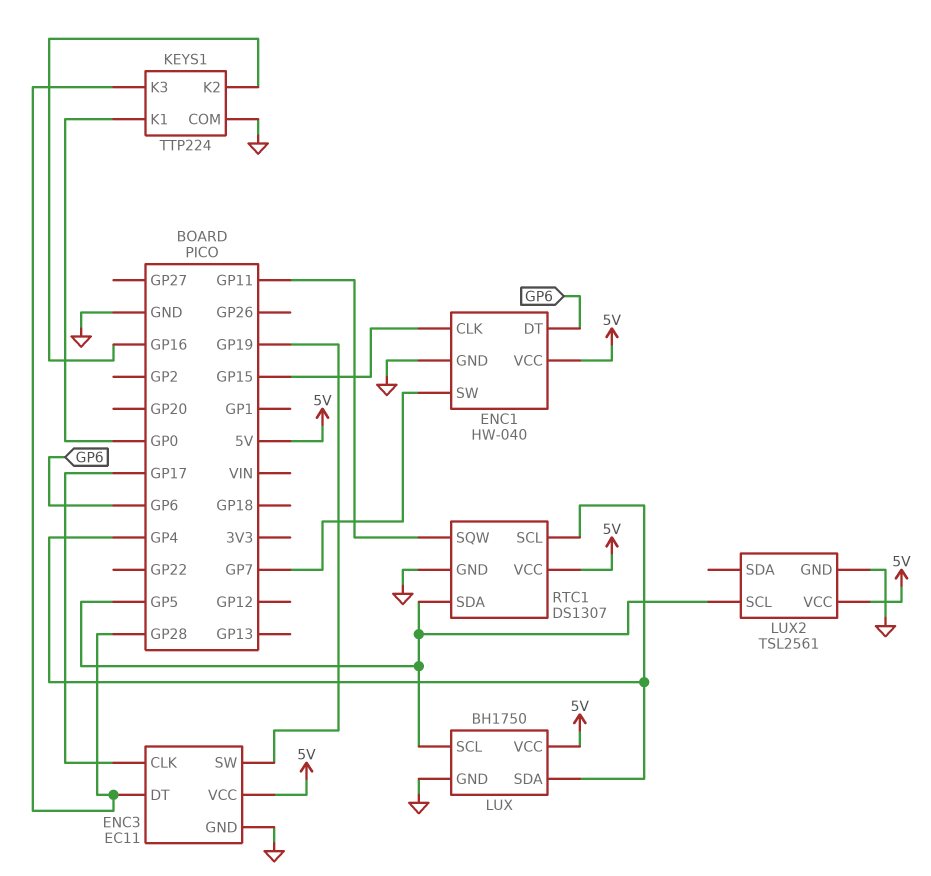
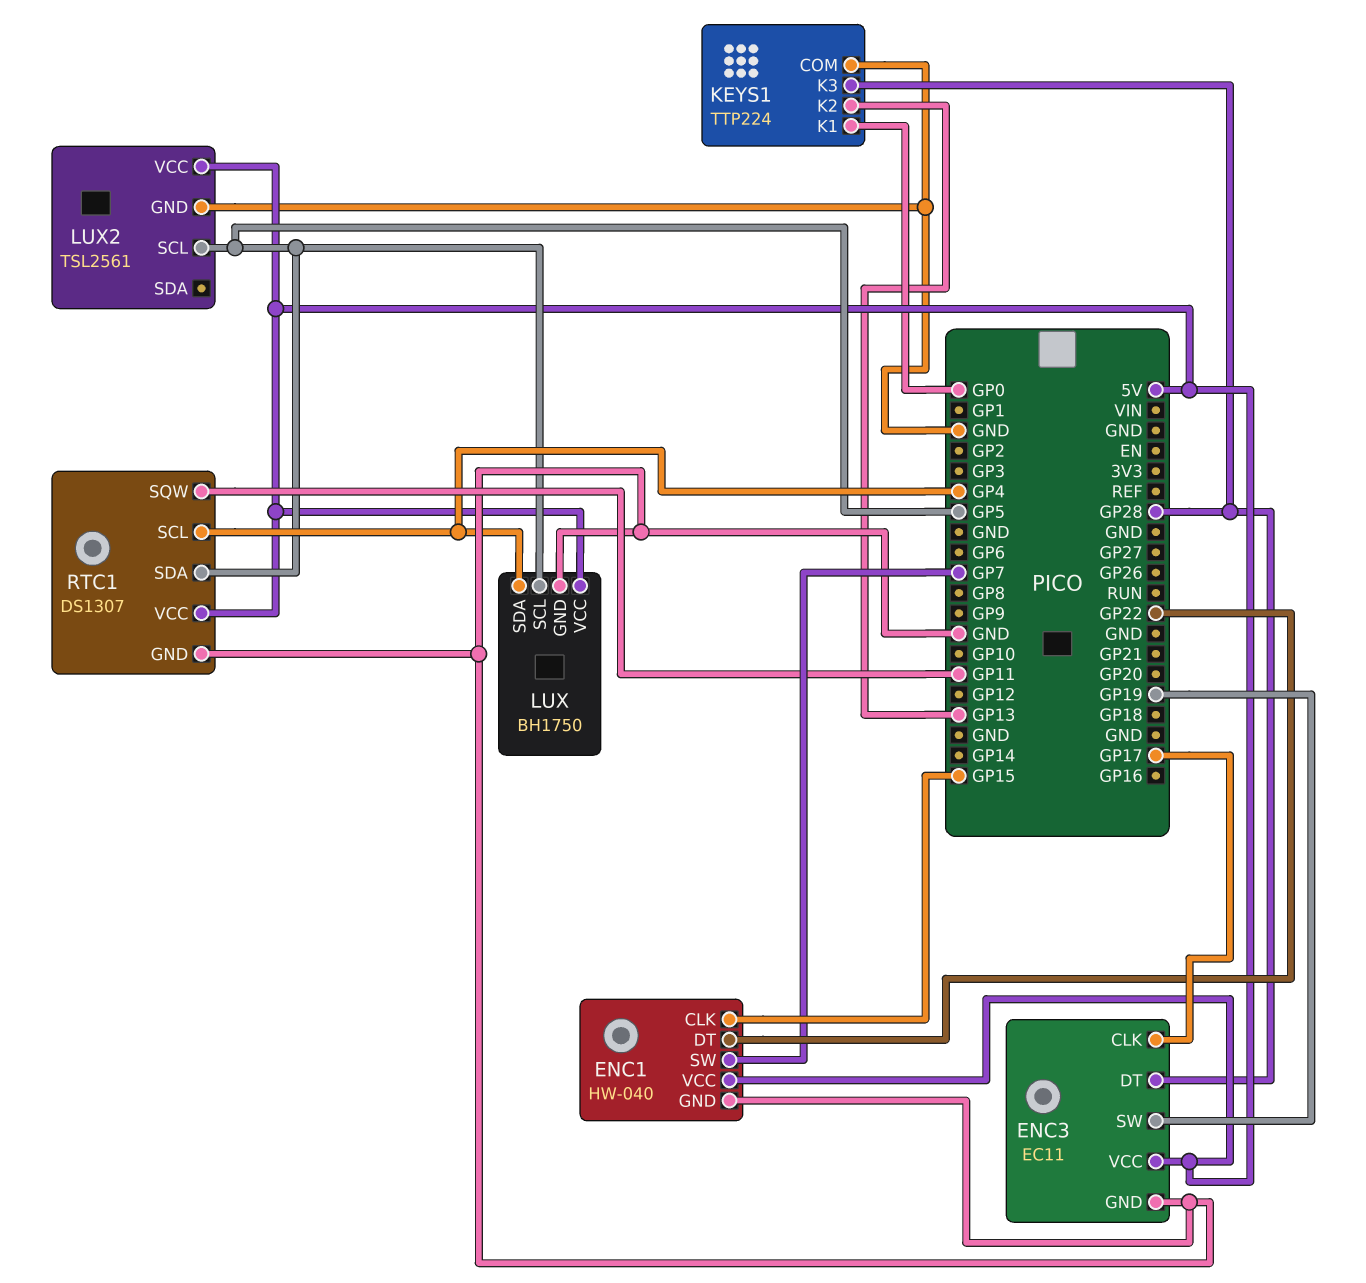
ENC1 pin DT: GP6 -> GP22
KEYS1 pin K2: GP16 -> GP13

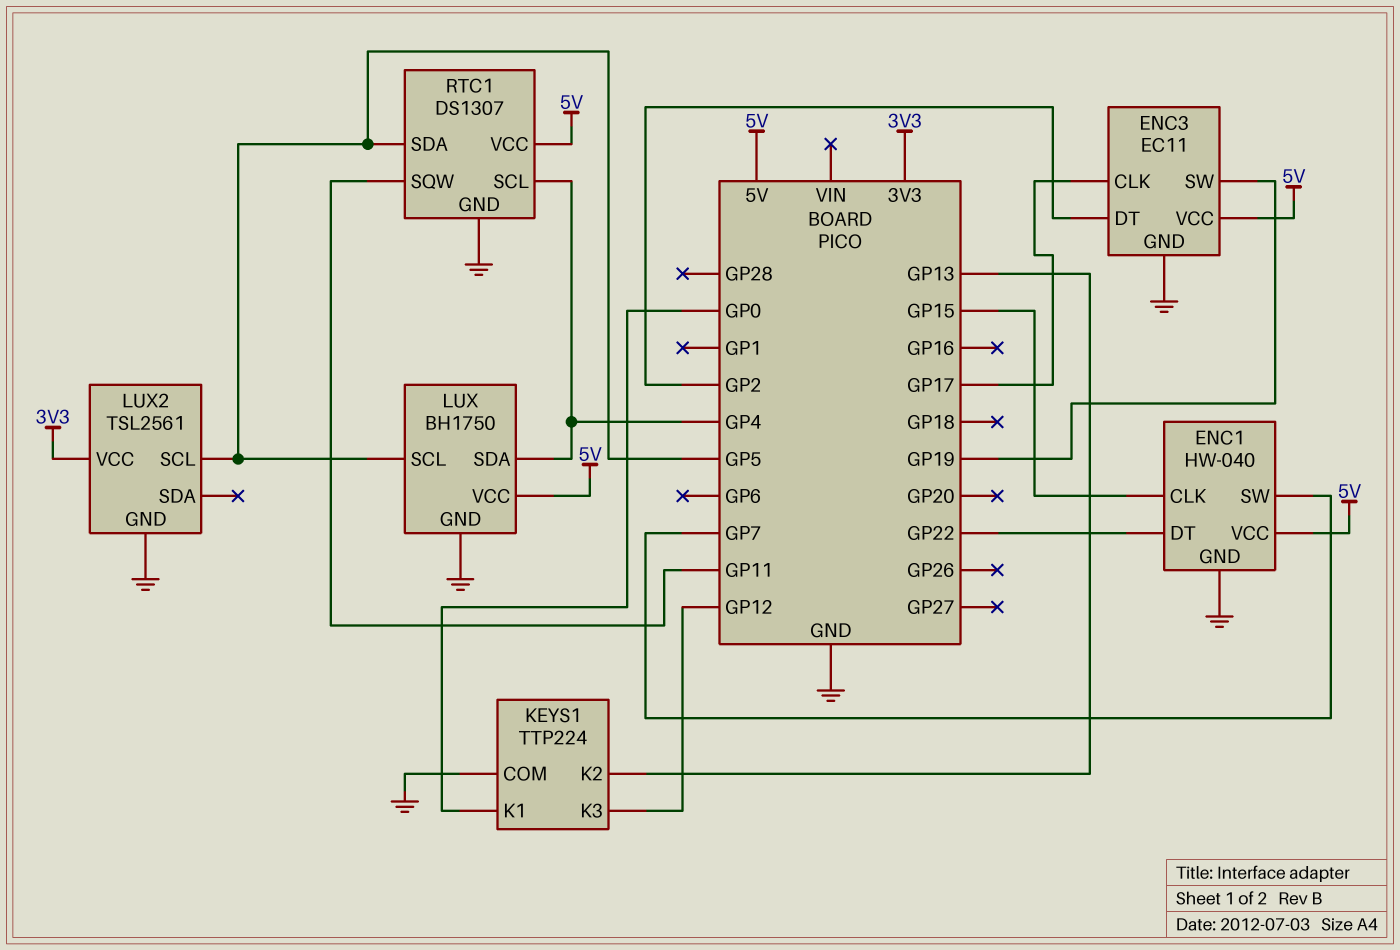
ENC3 pin DT: GP28 -> GP2
KEYS1 pin K3: GP28 -> GP12
LUX2 pin VCC: 5V -> 3V3

